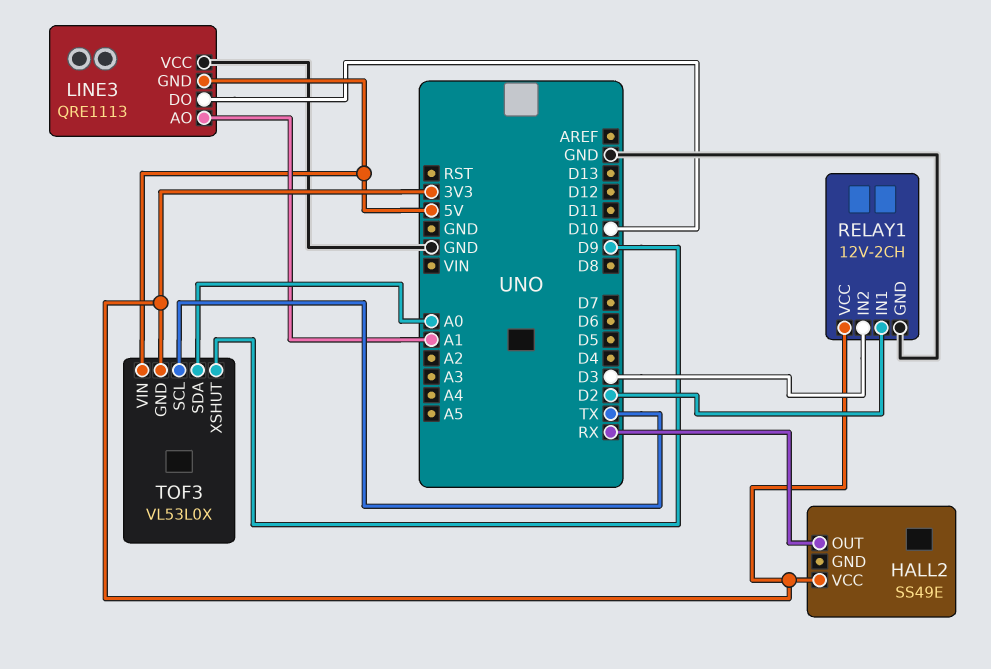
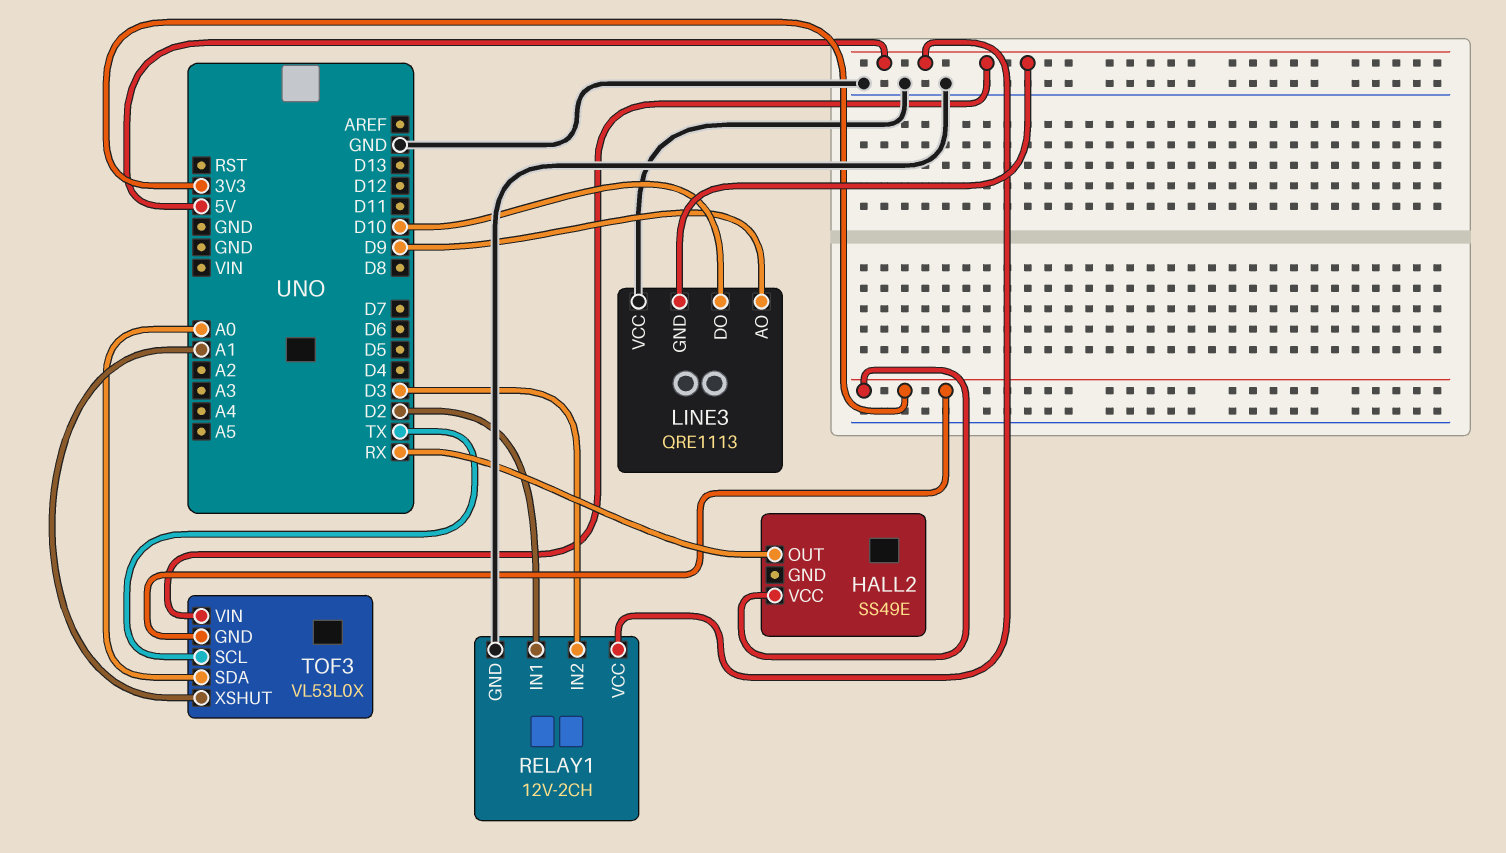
LINE3 pin AO: A1 -> D9
RELAY1 pin VCC: 3V3 -> 5V
TOF3 pin XSHUT: D9 -> A1

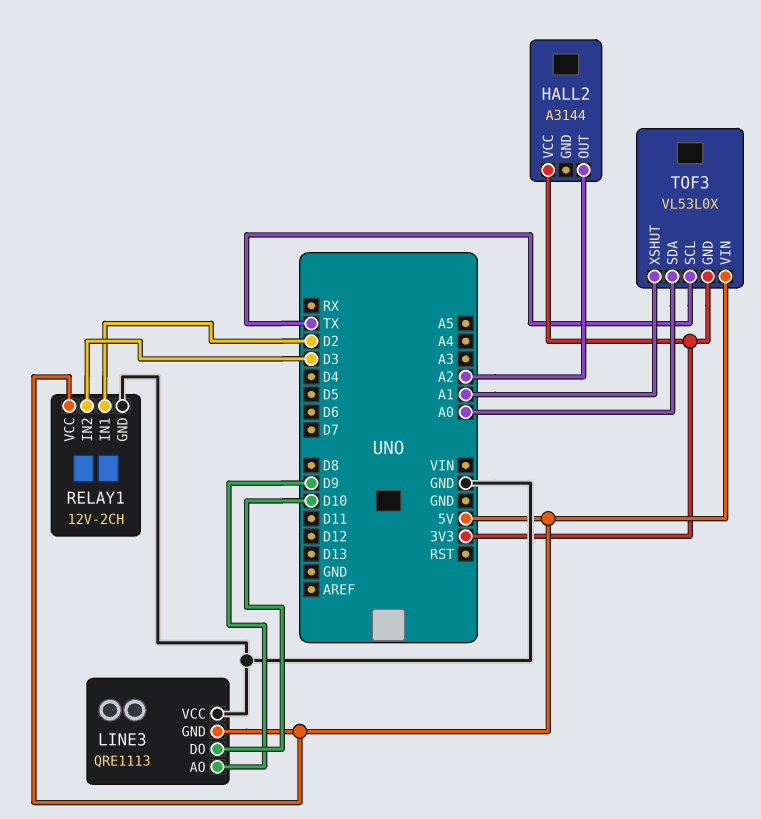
HALL2: SS49E -> A3144
HALL2 pin OUT: RX -> A2

